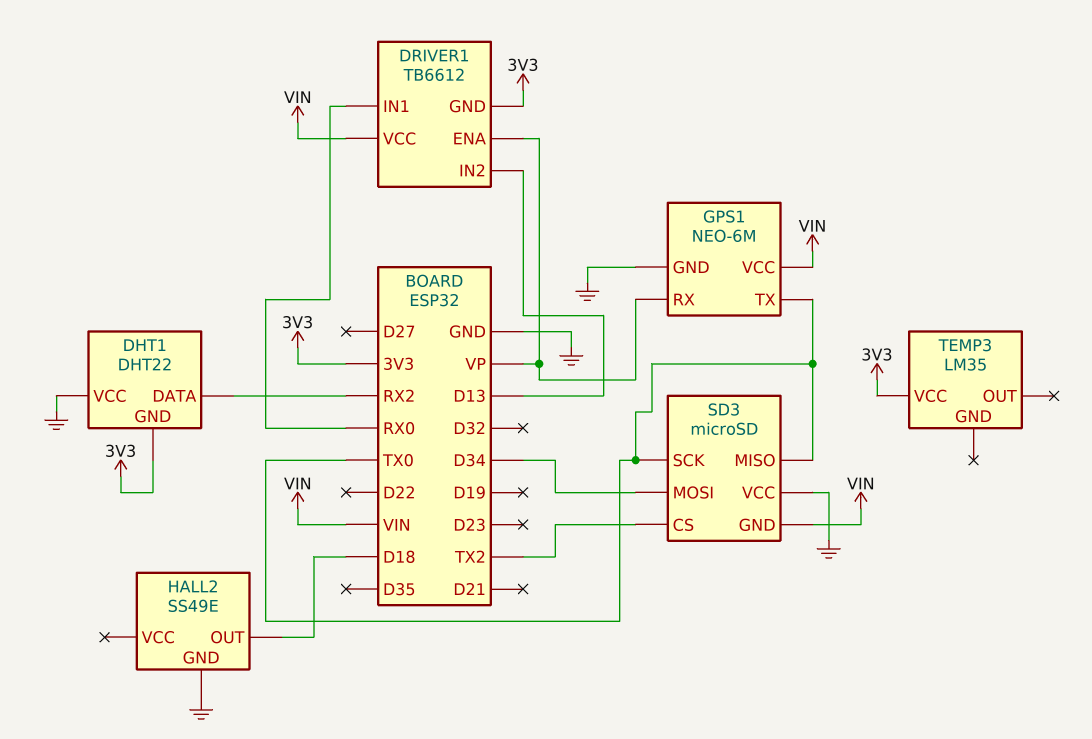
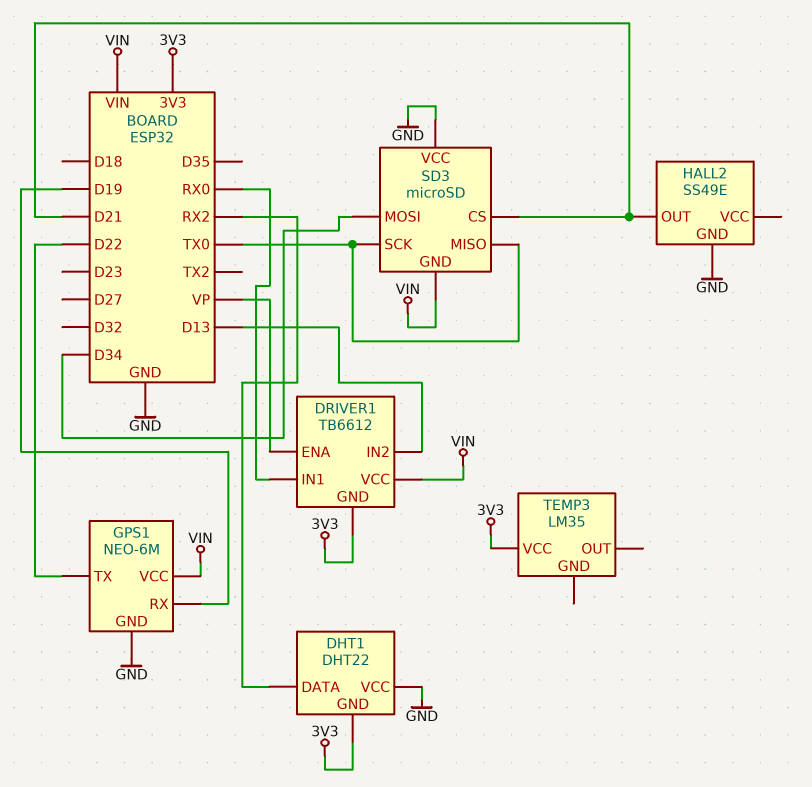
GPS1 pin RX: VP -> D19
GPS1 pin TX: TX0 -> D22
HALL2 pin OUT: D18 -> D21
SD3 pin CS: TX2 -> D21

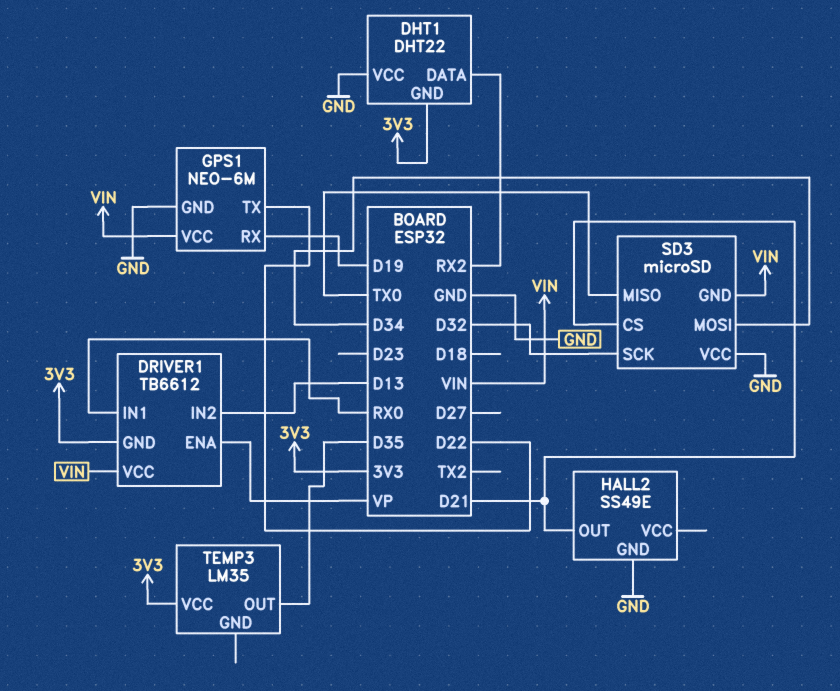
SD3 pin SCK: TX0 -> D32
TEMP3 pin OUT: none -> D35

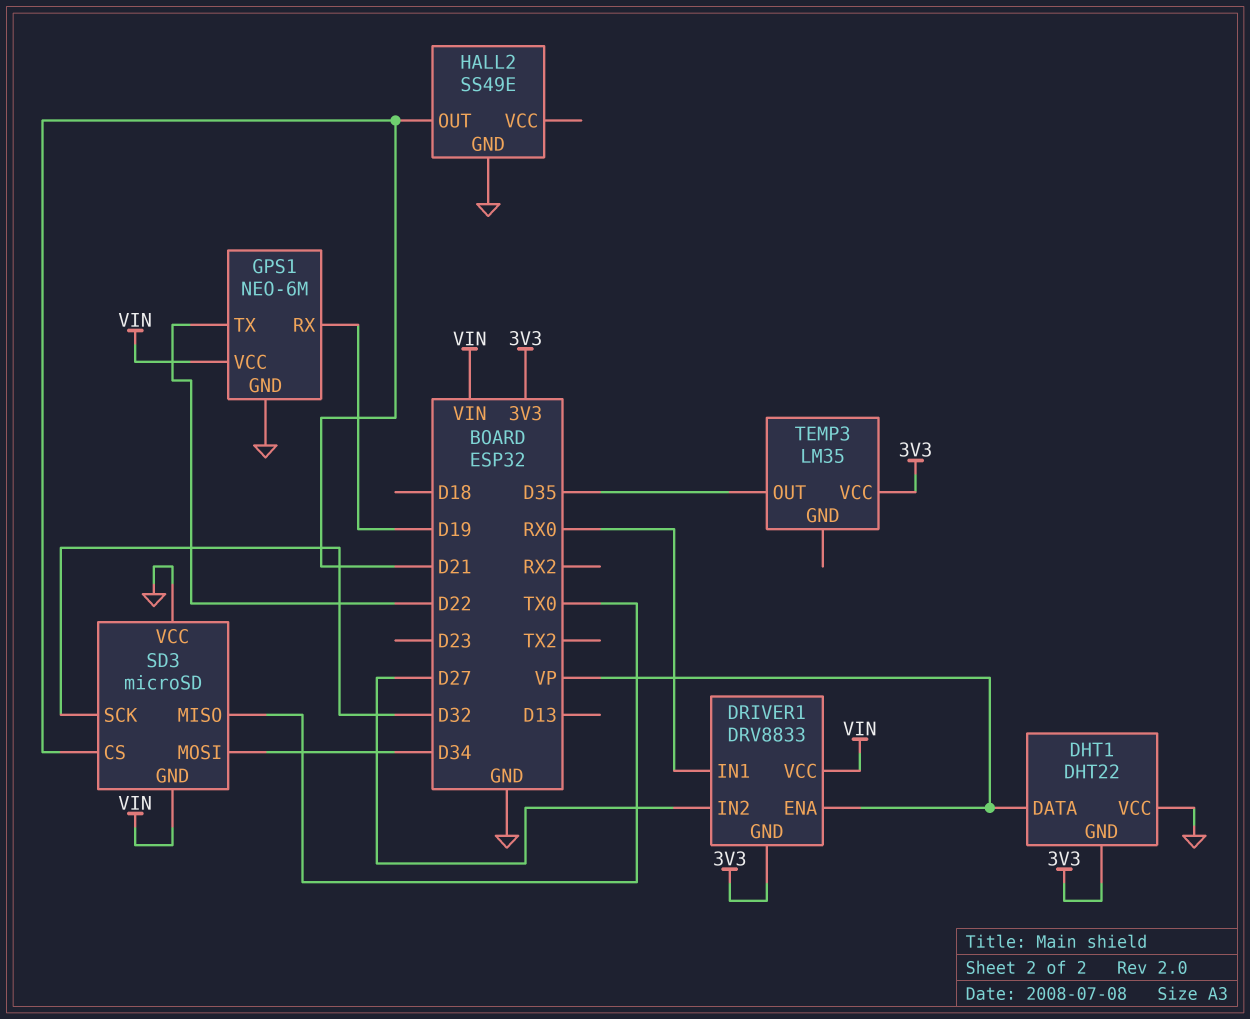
DHT1 pin DATA: RX2 -> VP
DRIVER1: TB6612 -> DRV8833
DRIVER1 pin IN2: D13 -> D27

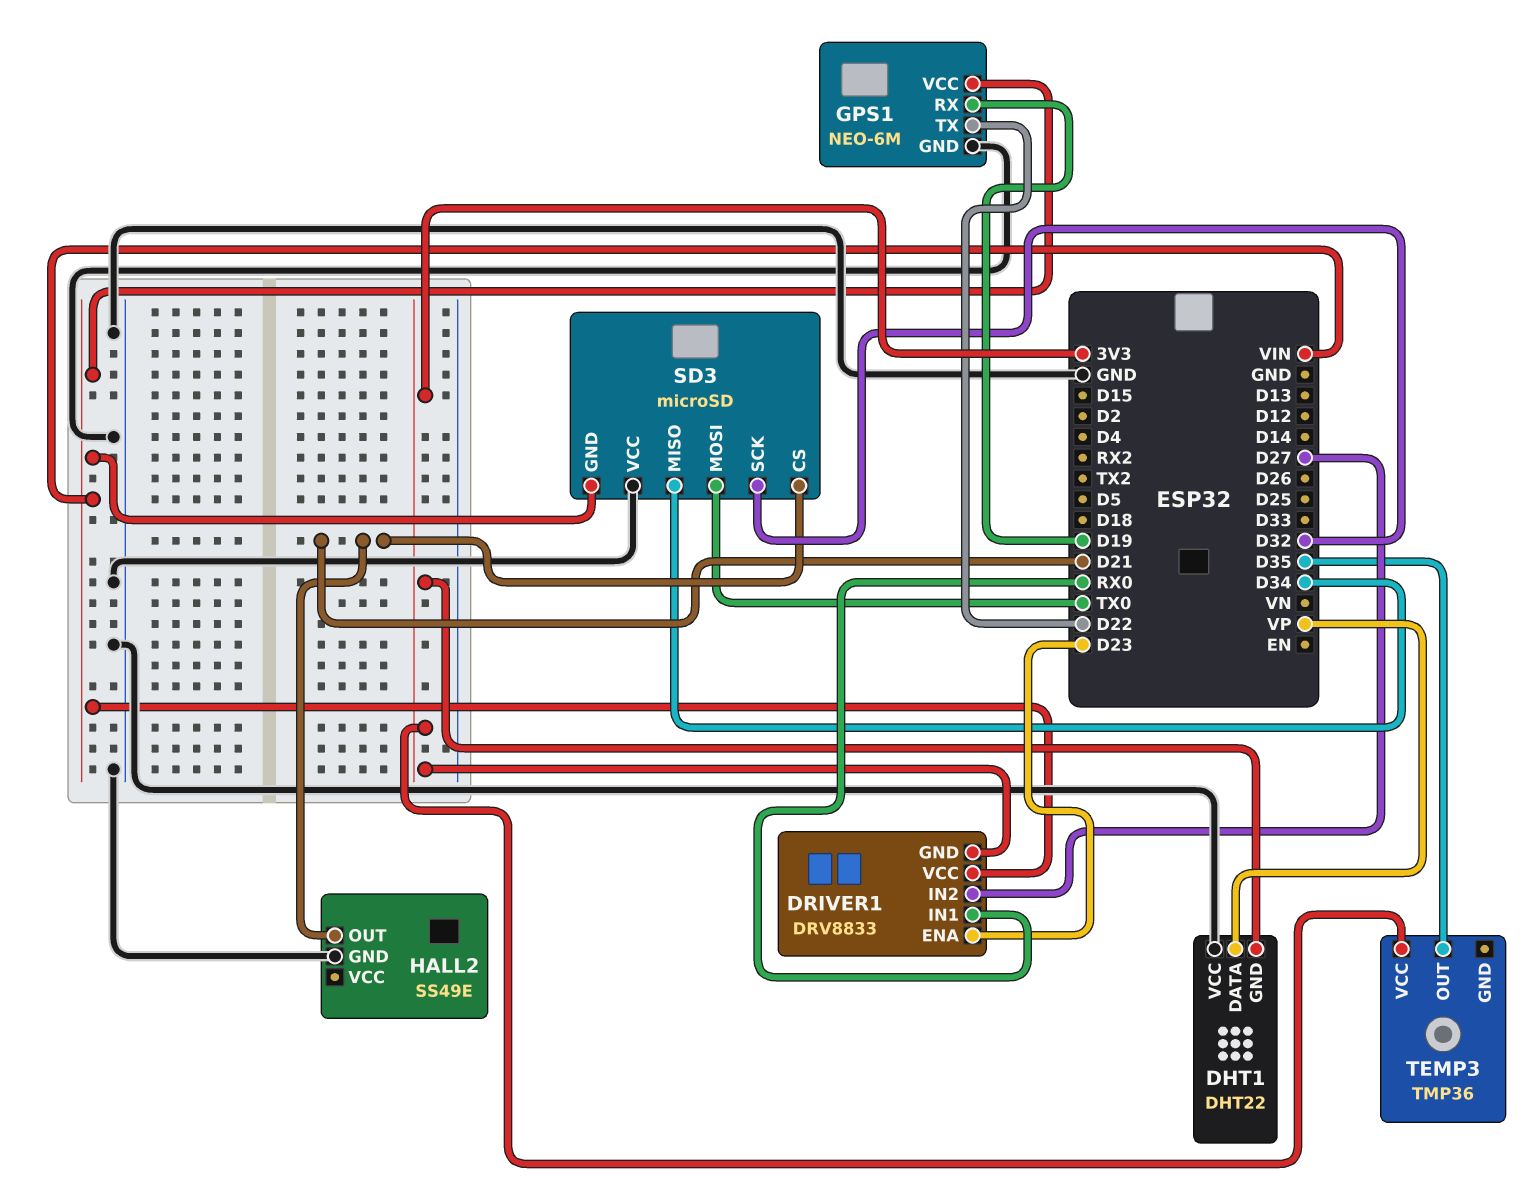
DRIVER1 pin ENA: VP -> D23
SD3 pin MISO: TX0 -> D34
SD3 pin MOSI: D34 -> TX0
TEMP3: LM35 -> TMP36

